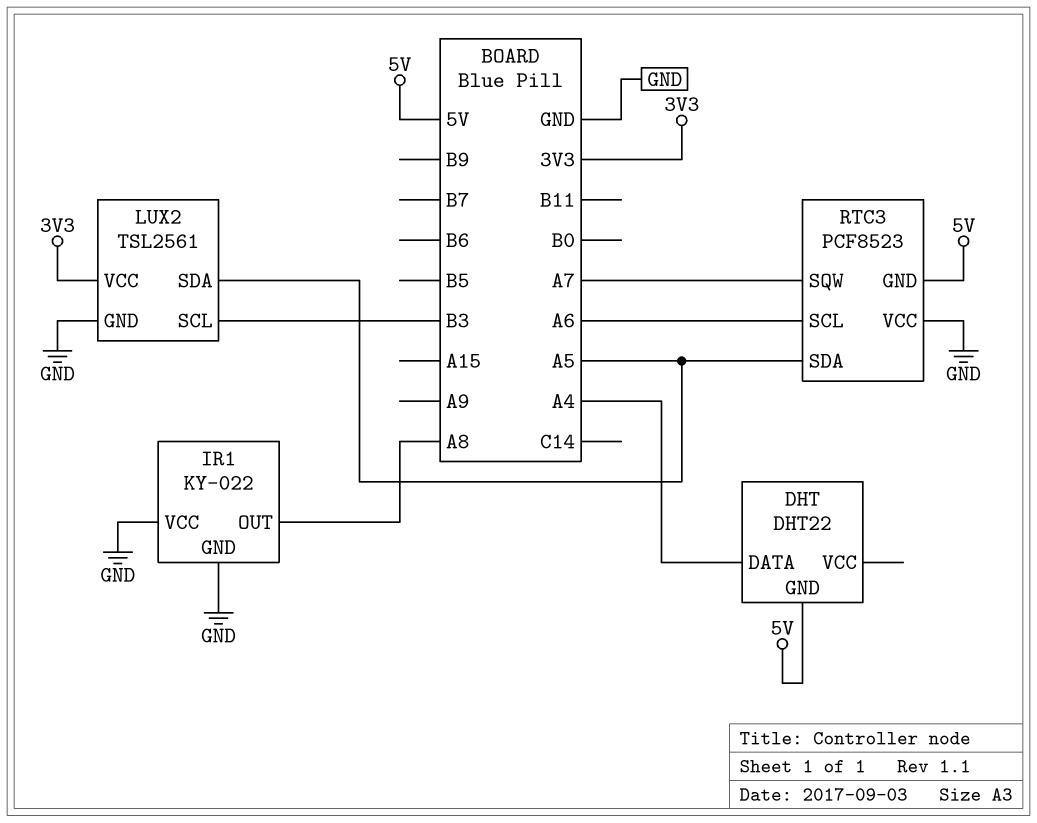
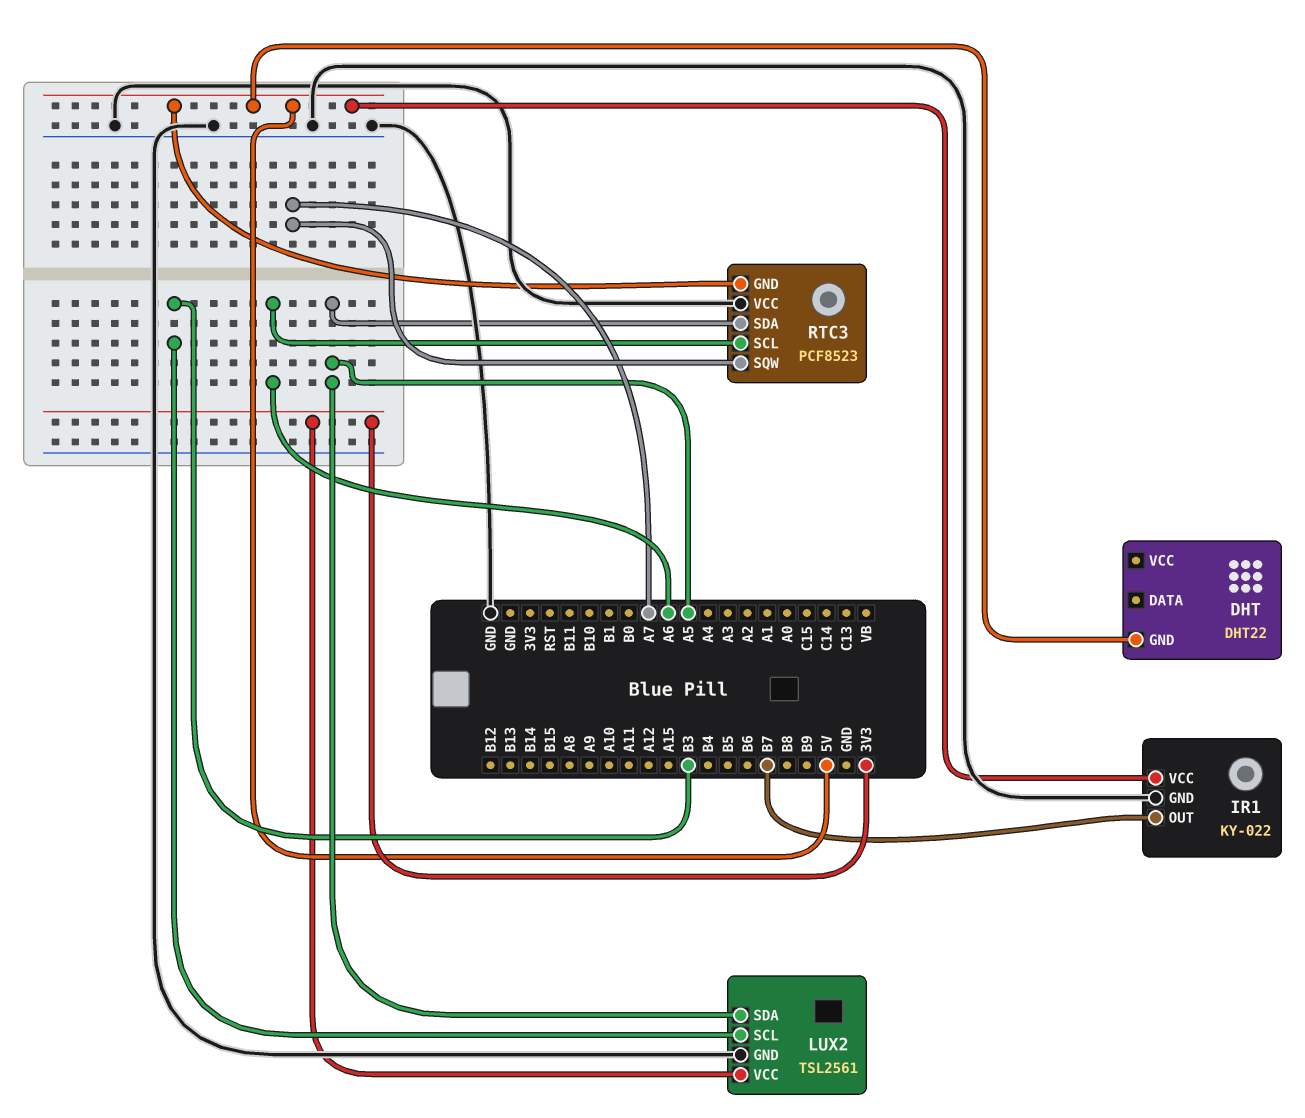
DHT pin DATA: A4 -> none
IR1 pin OUT: A8 -> B7
IR1 pin VCC: GND -> 5V

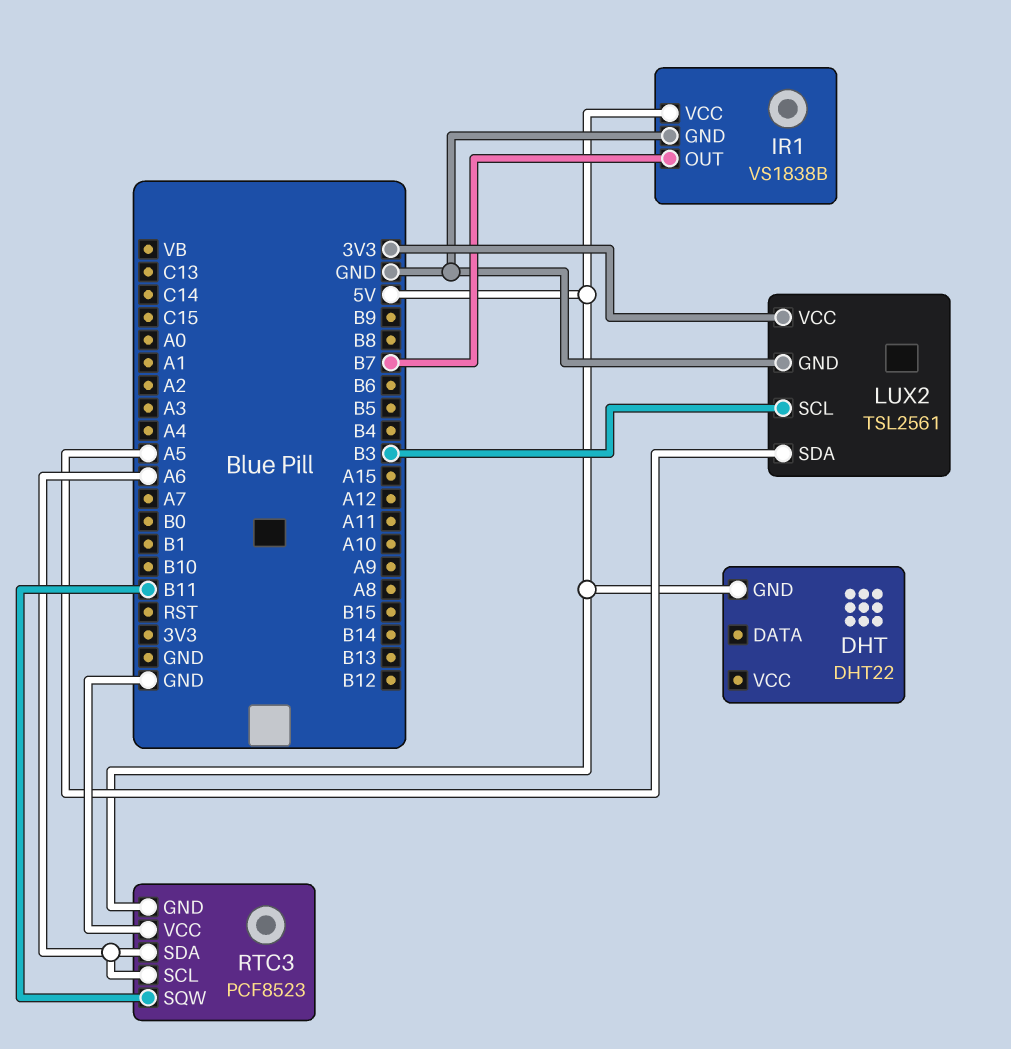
IR1: KY-022 -> VS1838B
RTC3 pin SDA: A5 -> A6
RTC3 pin SQW: A7 -> B11

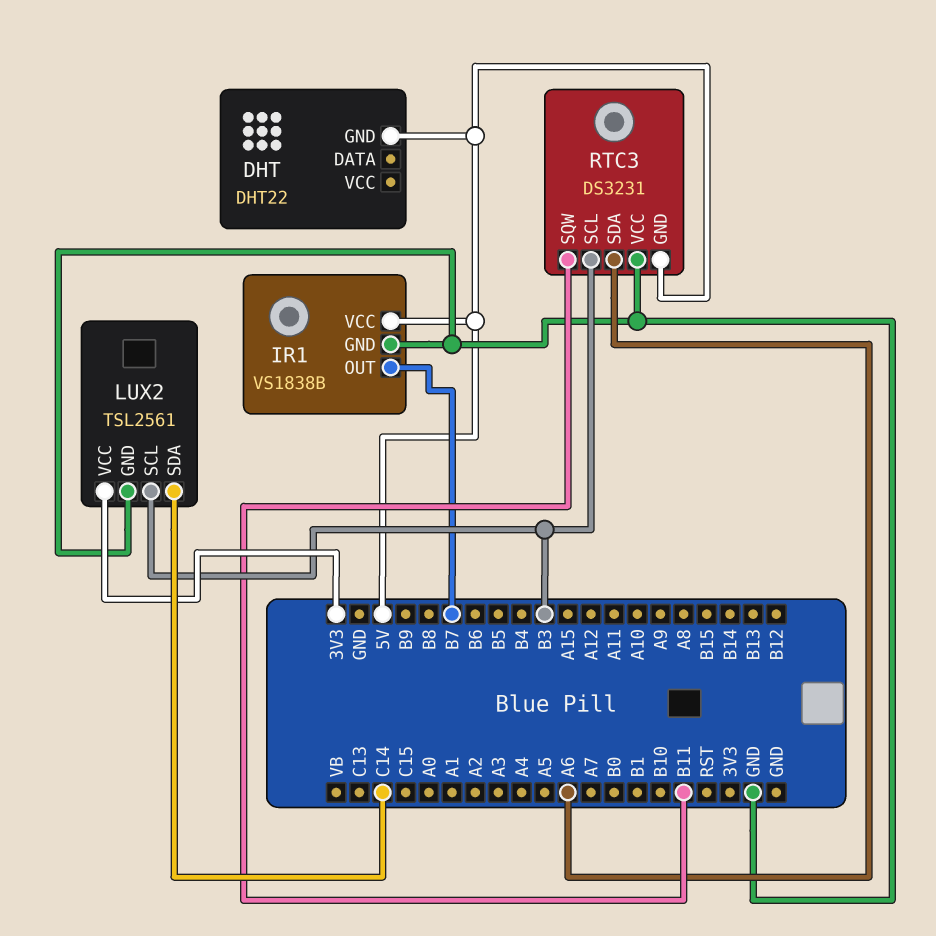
LUX2 pin SDA: A5 -> C14
RTC3: PCF8523 -> DS3231
RTC3 pin SCL: A6 -> B3

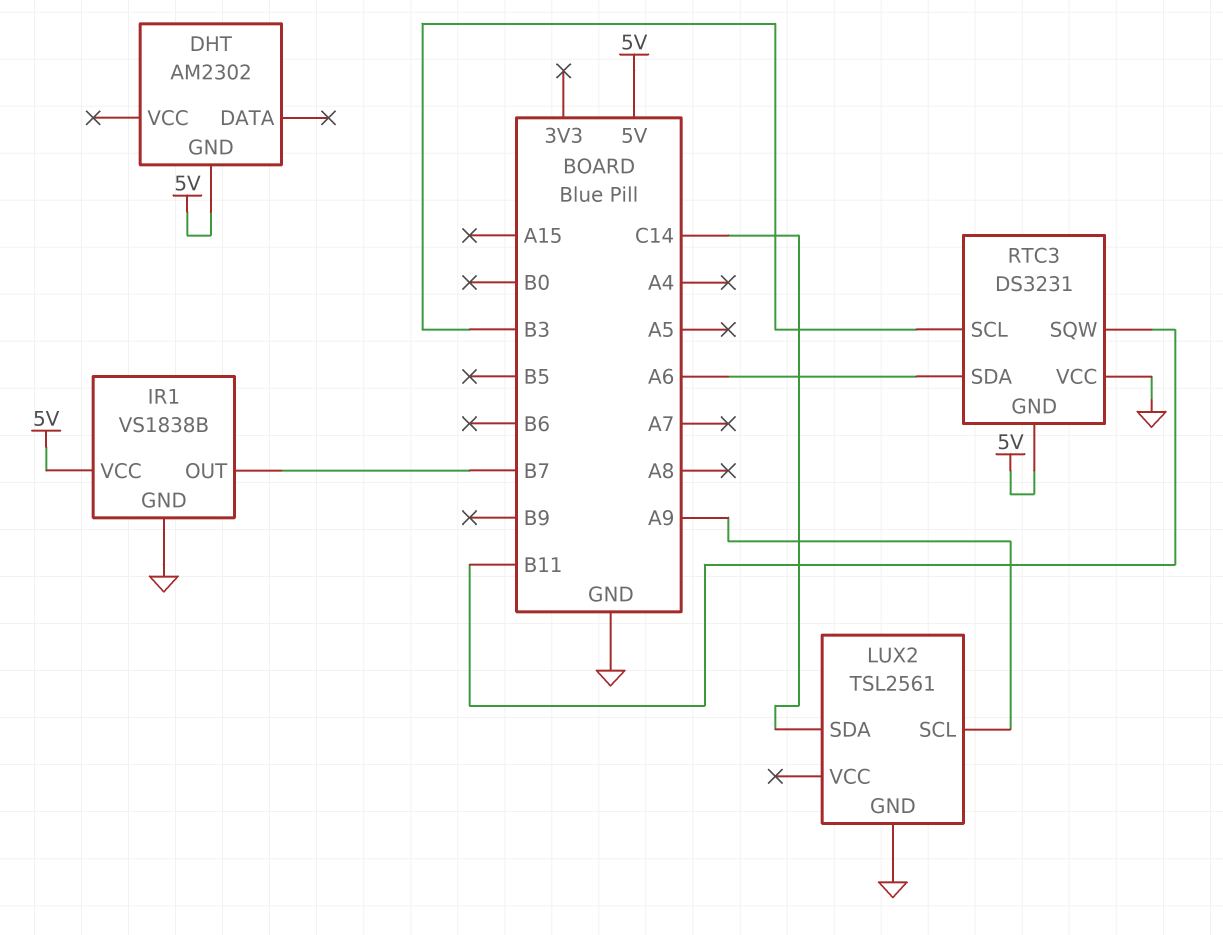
DHT: DHT22 -> AM2302
LUX2 pin SCL: B3 -> A9
LUX2 pin VCC: 3V3 -> none

